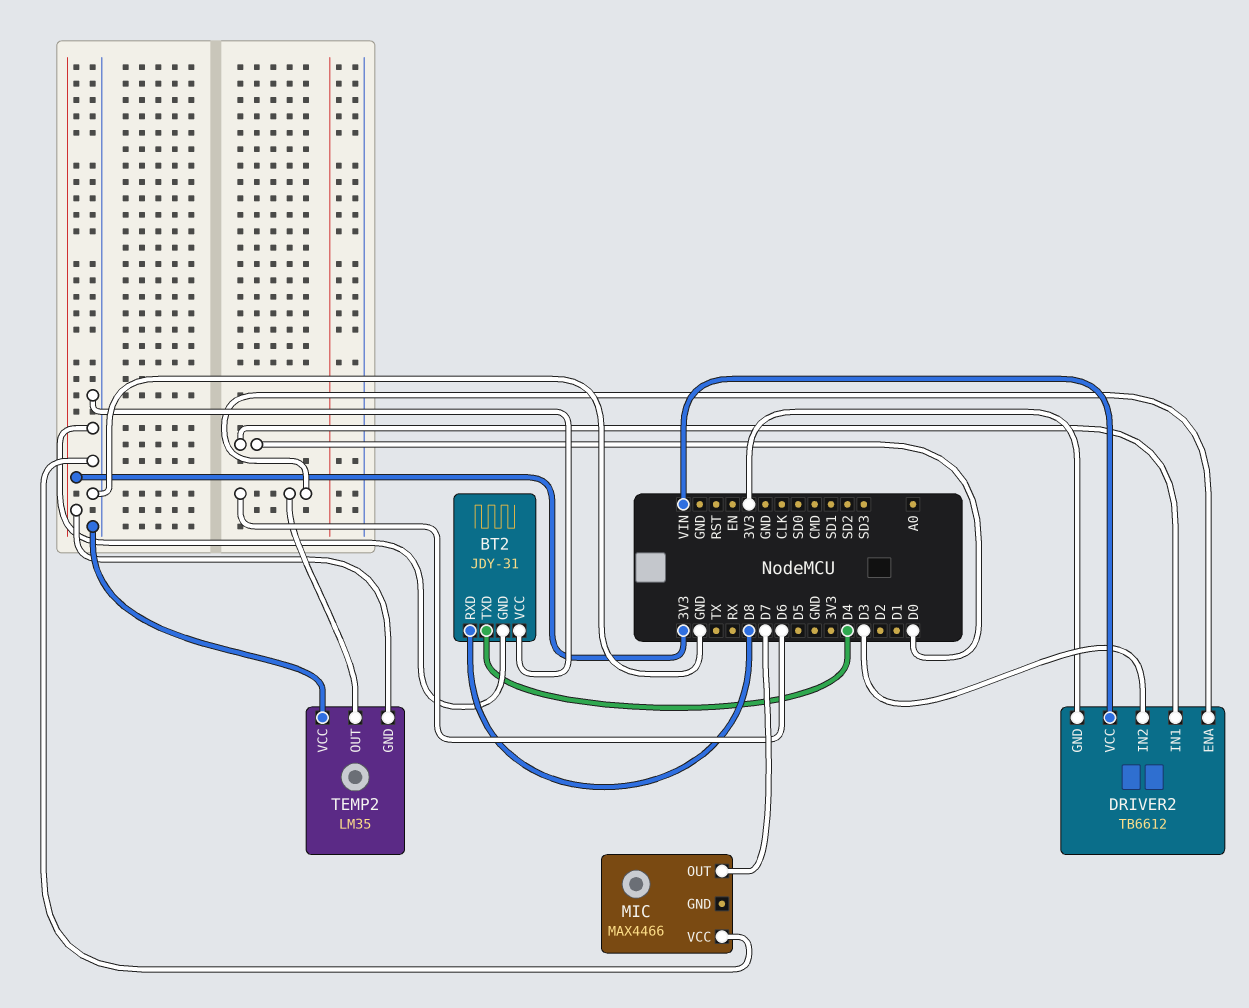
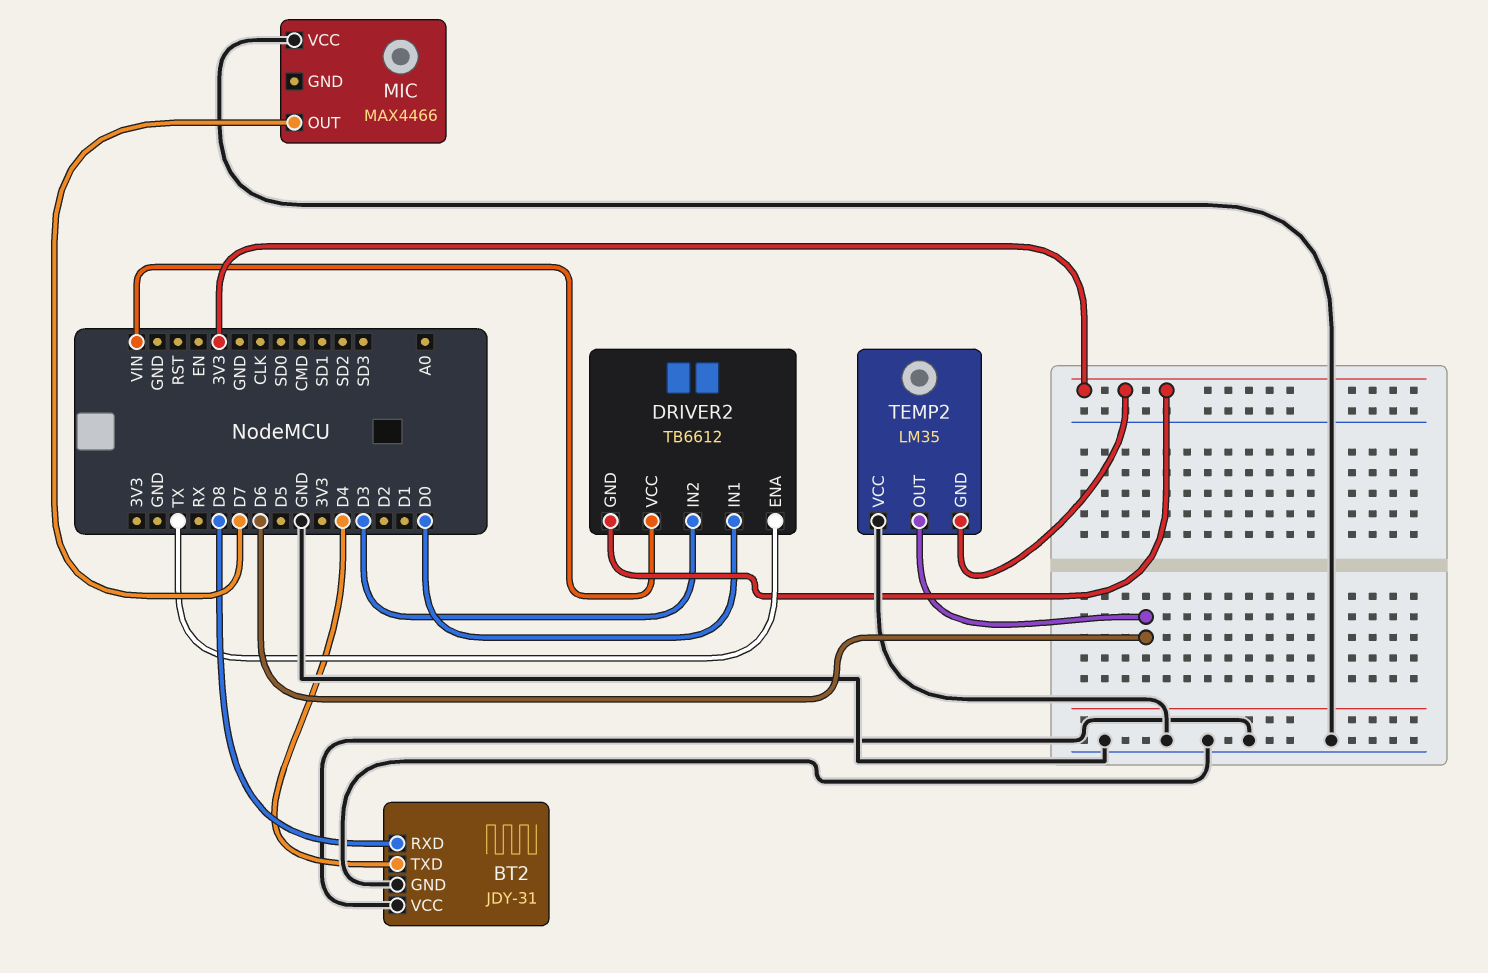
DRIVER2 pin ENA: D6 -> TX

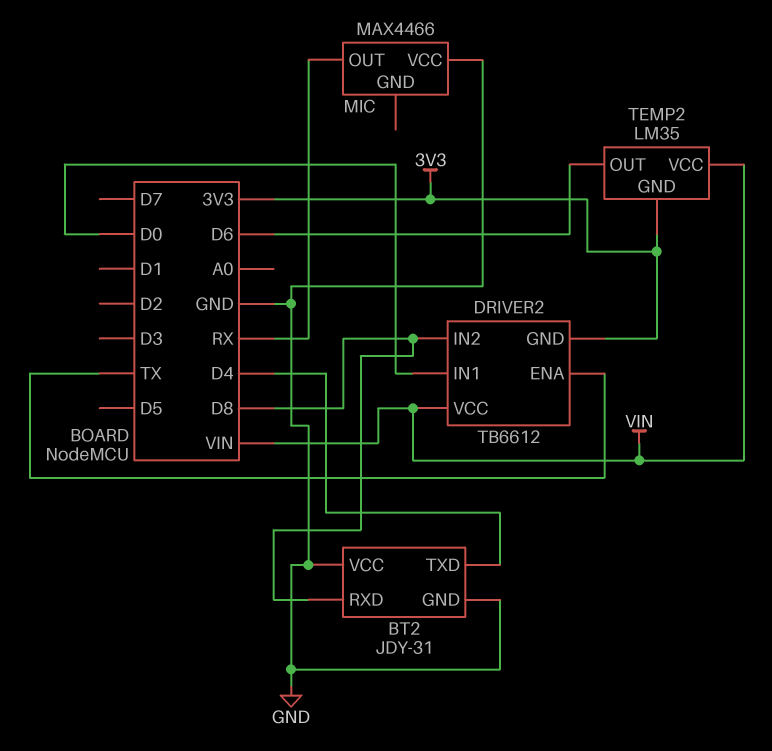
DRIVER2 pin IN2: D3 -> D8
MIC pin OUT: D7 -> RX
TEMP2 pin VCC: GND -> VIN

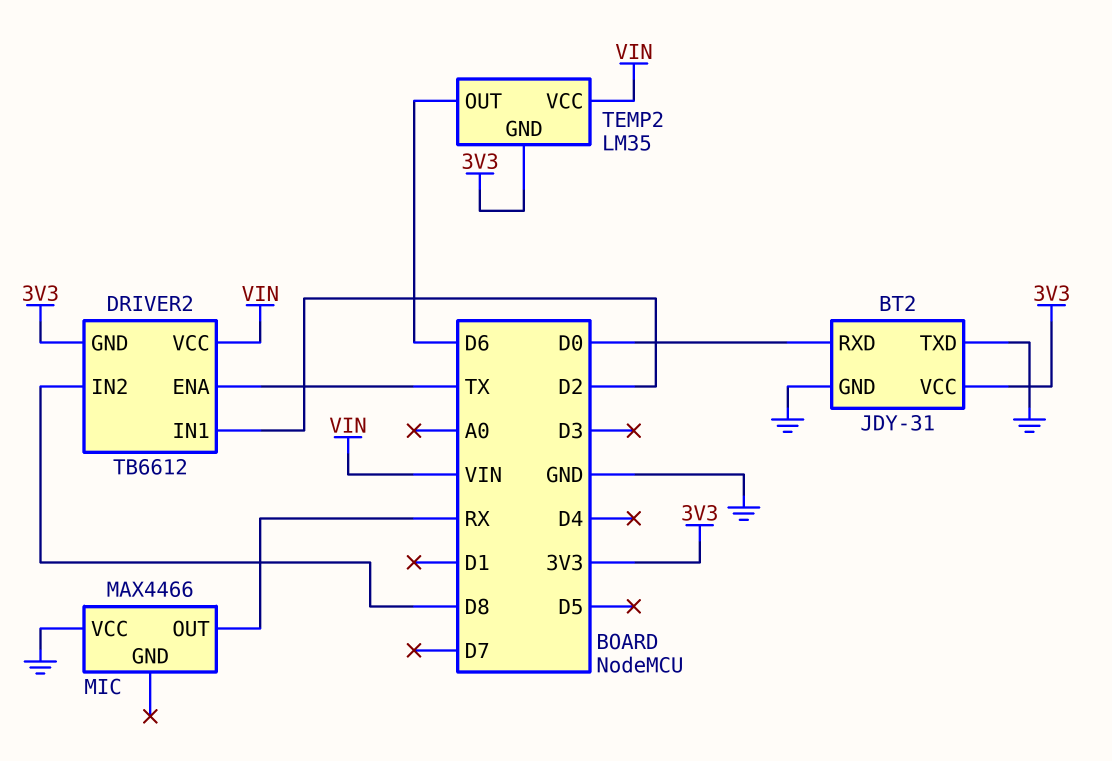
BT2 pin RXD: D8 -> D0
BT2 pin TXD: D4 -> GND
BT2 pin VCC: GND -> 3V3
DRIVER2 pin IN1: D0 -> D2

